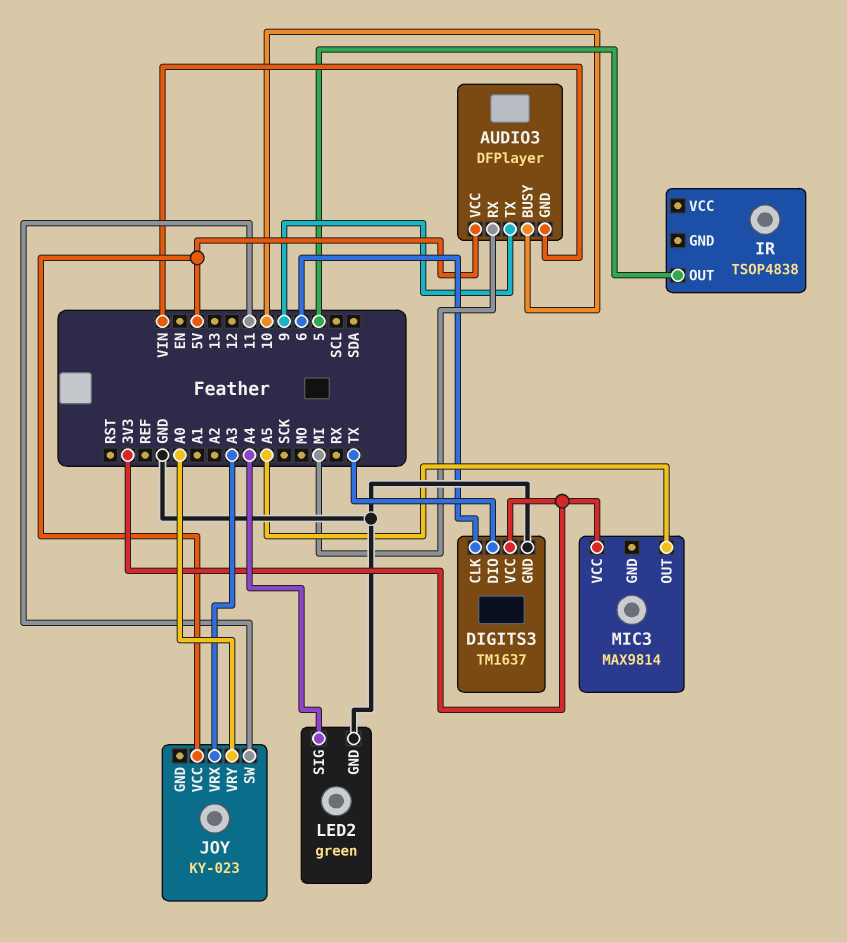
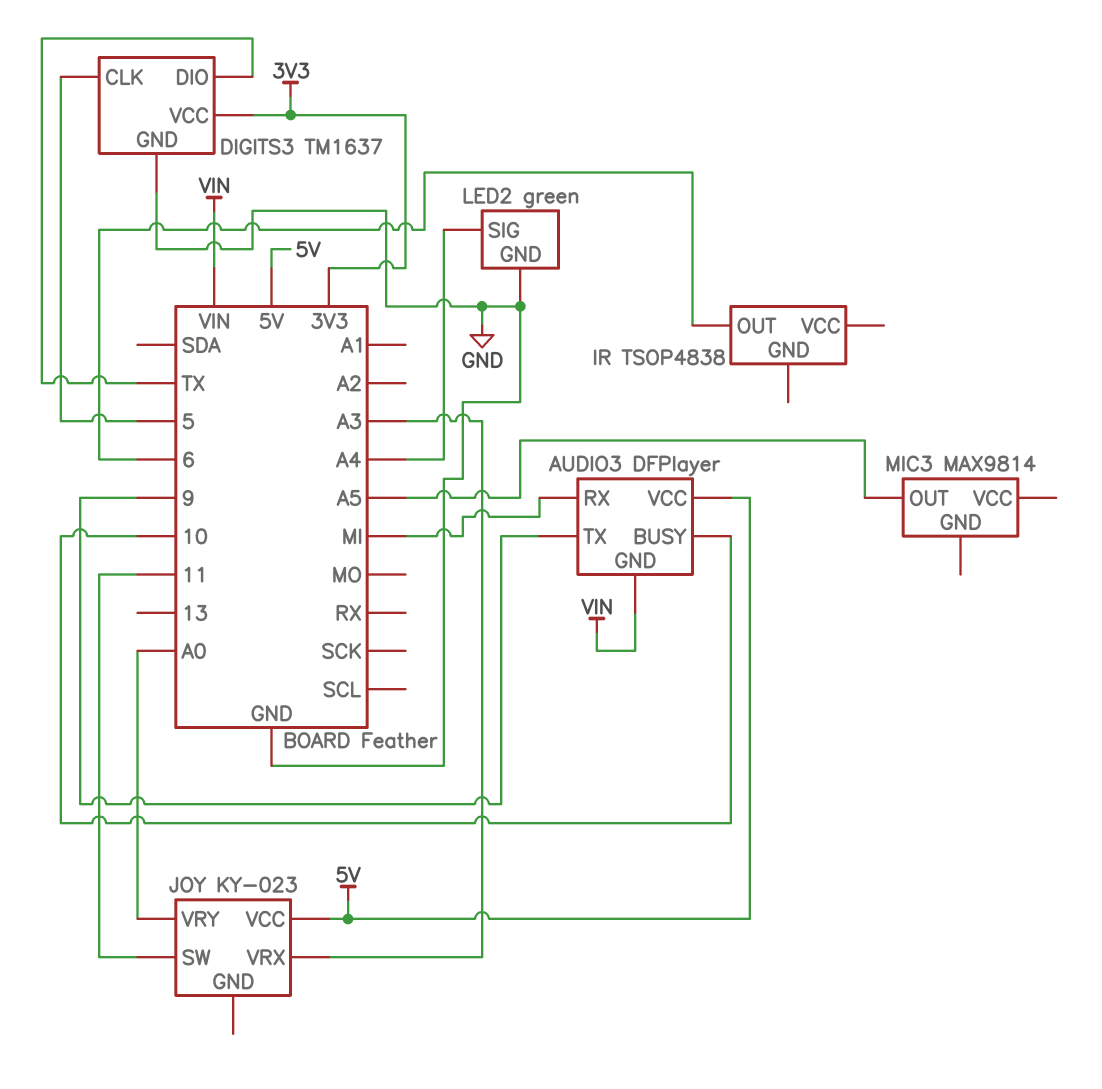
DIGITS3 pin CLK: 6 -> 5
IR pin OUT: 5 -> 6
MIC3 pin VCC: 3V3 -> none

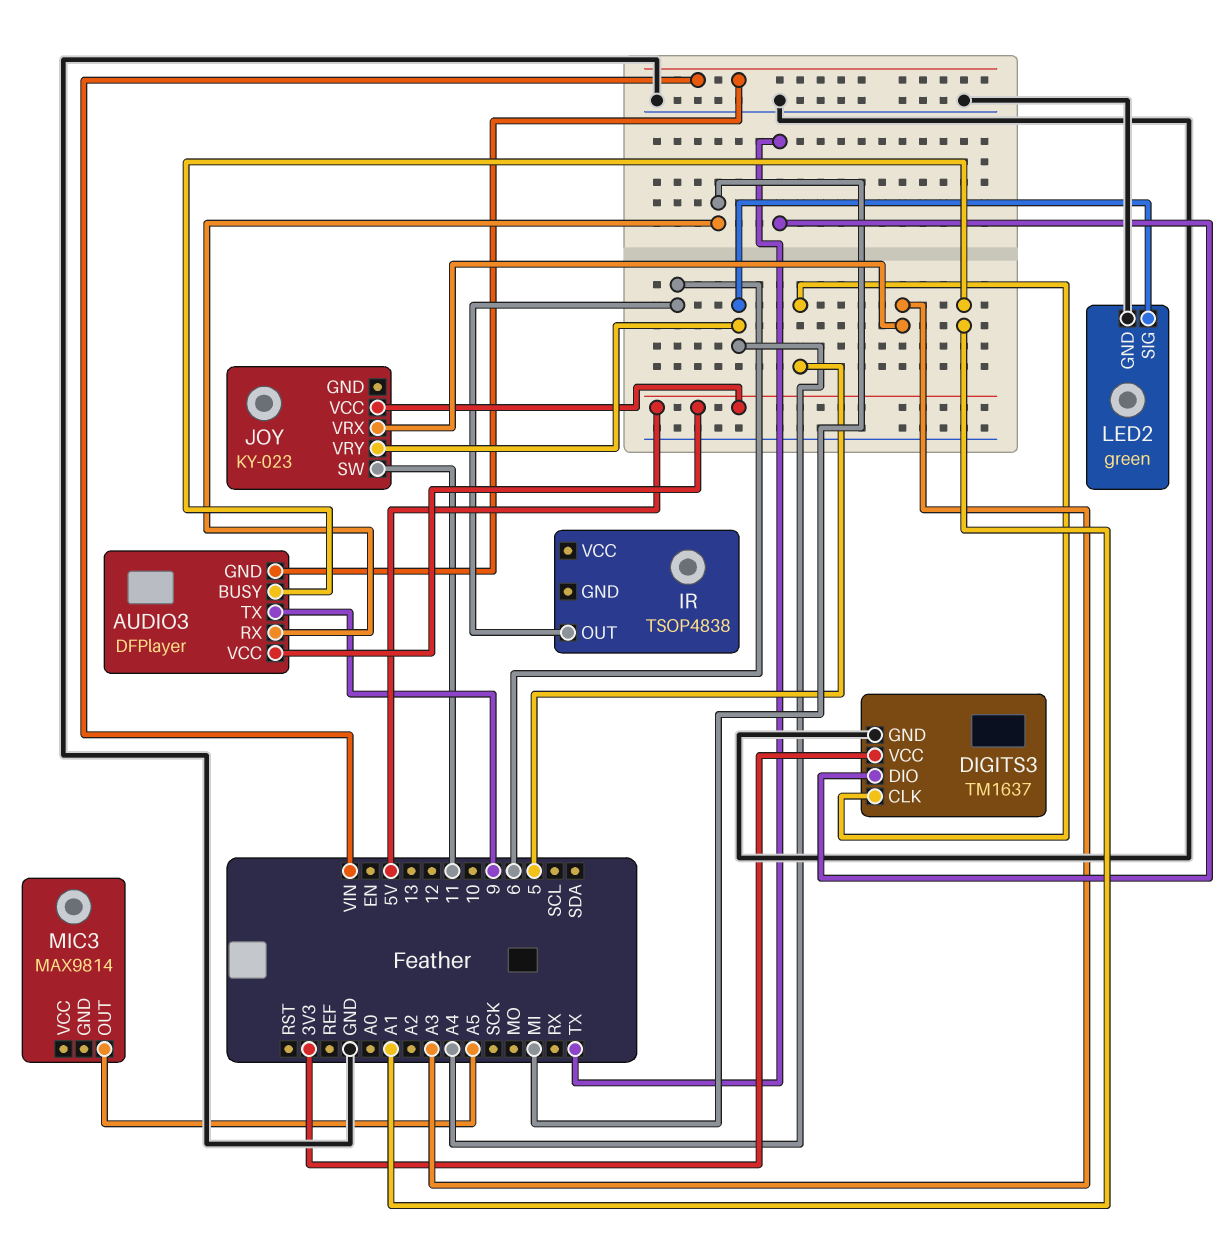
AUDIO3 pin BUSY: 10 -> A1
JOY pin VRY: A0 -> A4

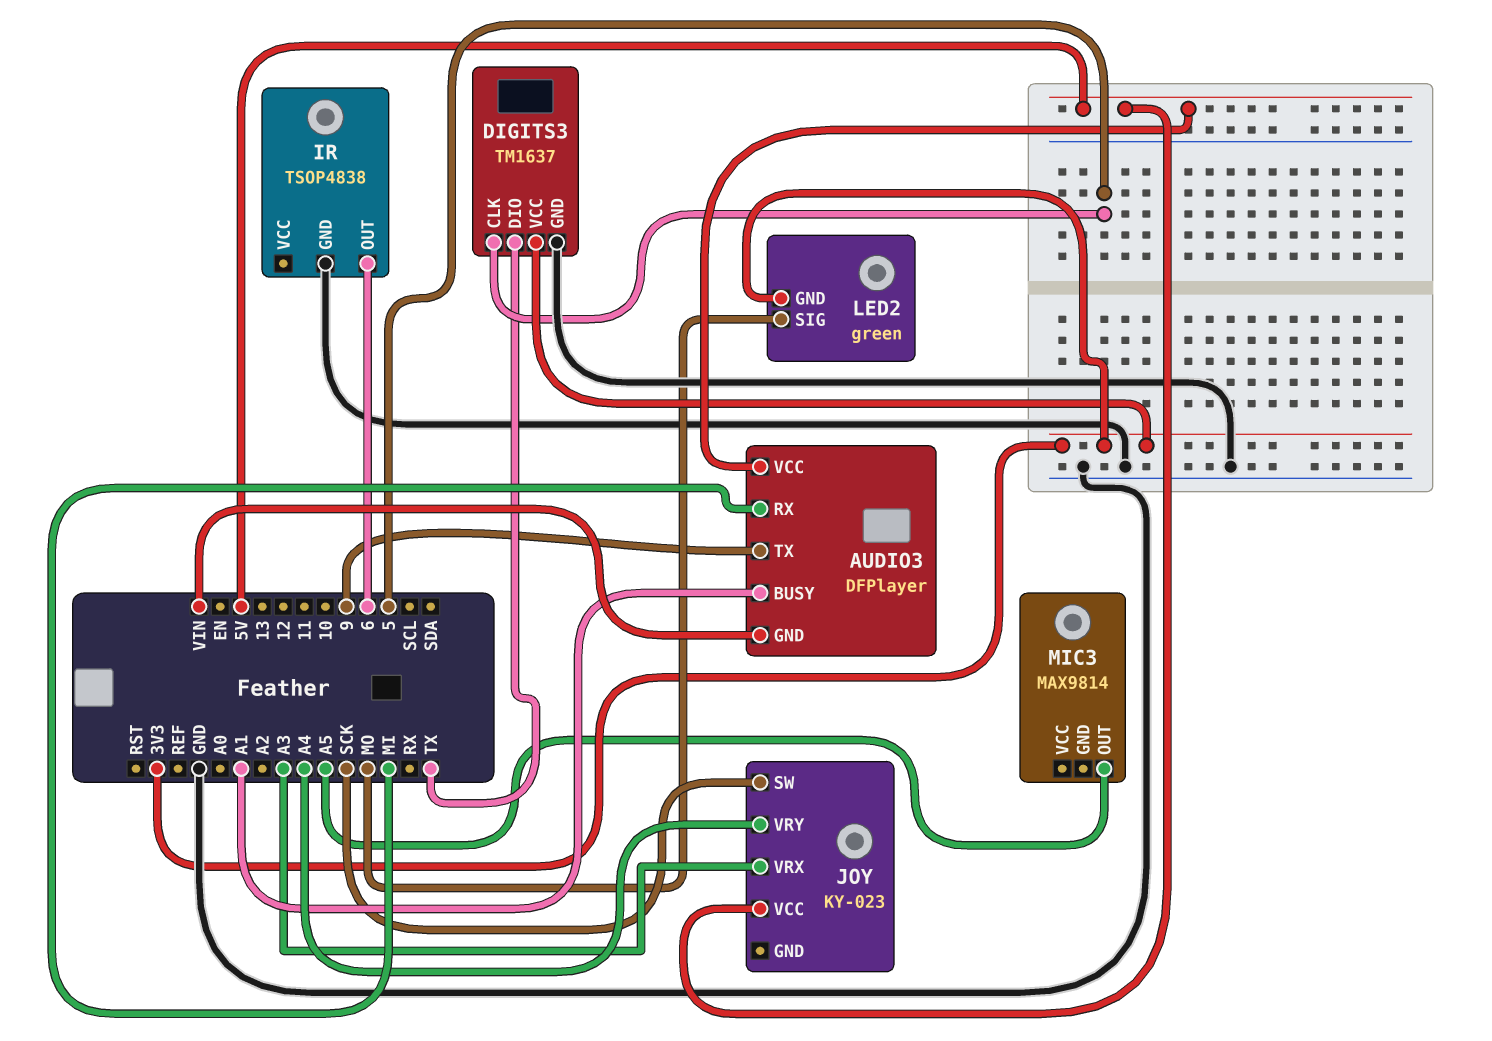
IR pin GND: none -> GND
JOY pin SW: 11 -> SCK
LED2 pin GND: GND -> 3V3
LED2 pin SIG: A4 -> MO

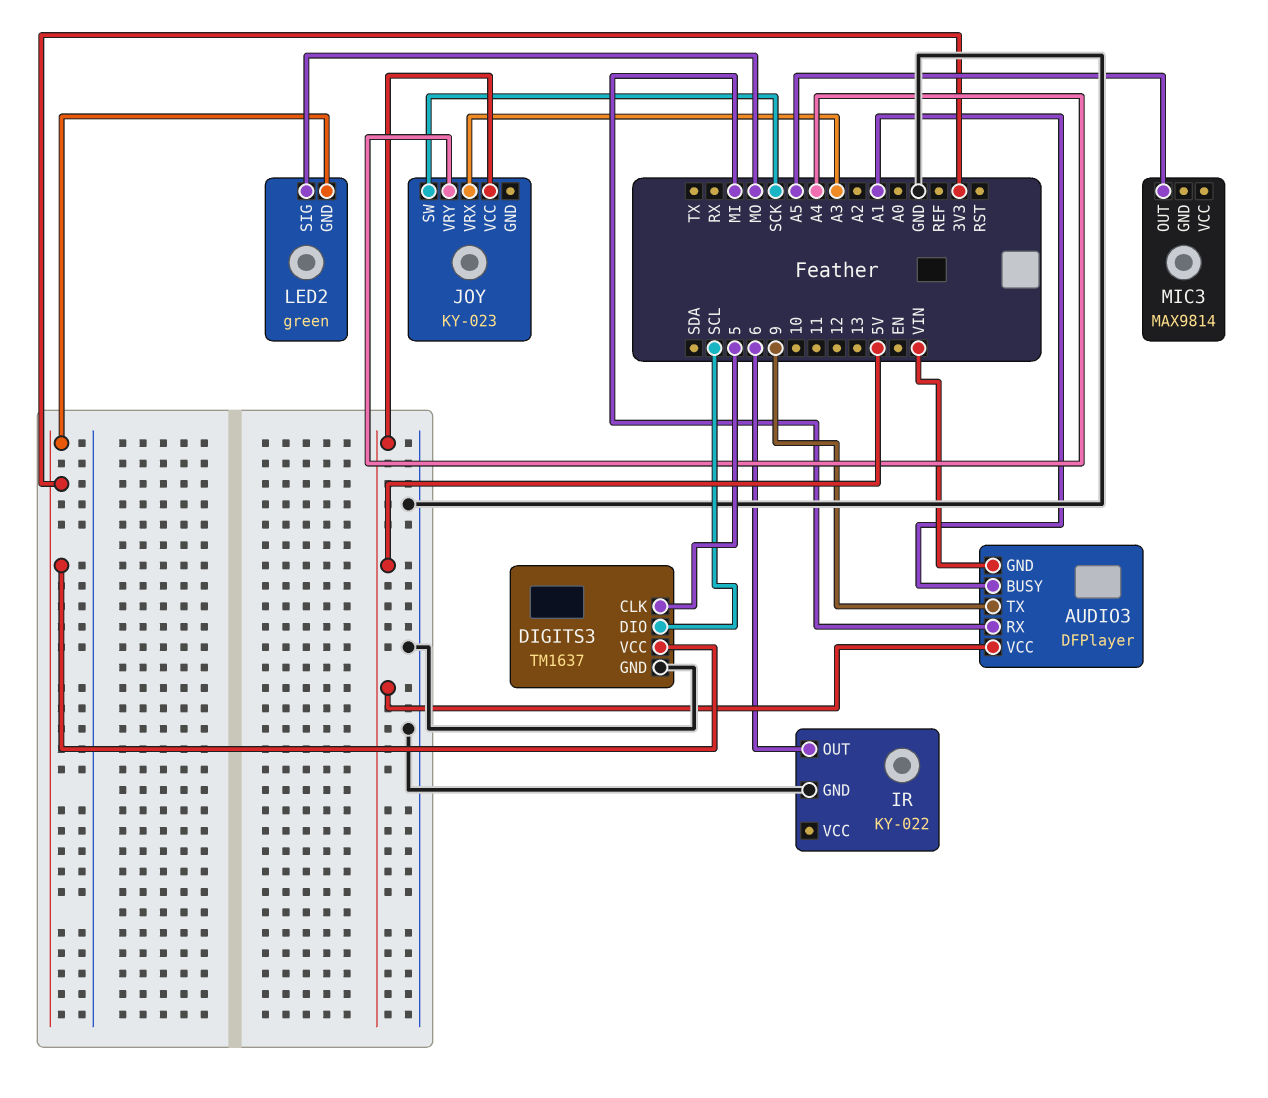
DIGITS3 pin DIO: TX -> SCL
IR: TSOP4838 -> KY-022

